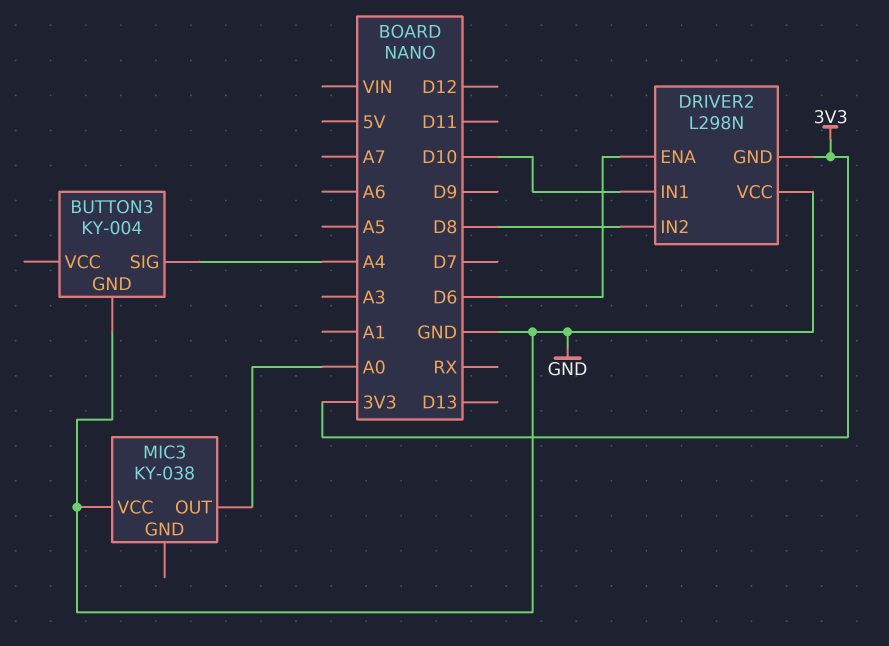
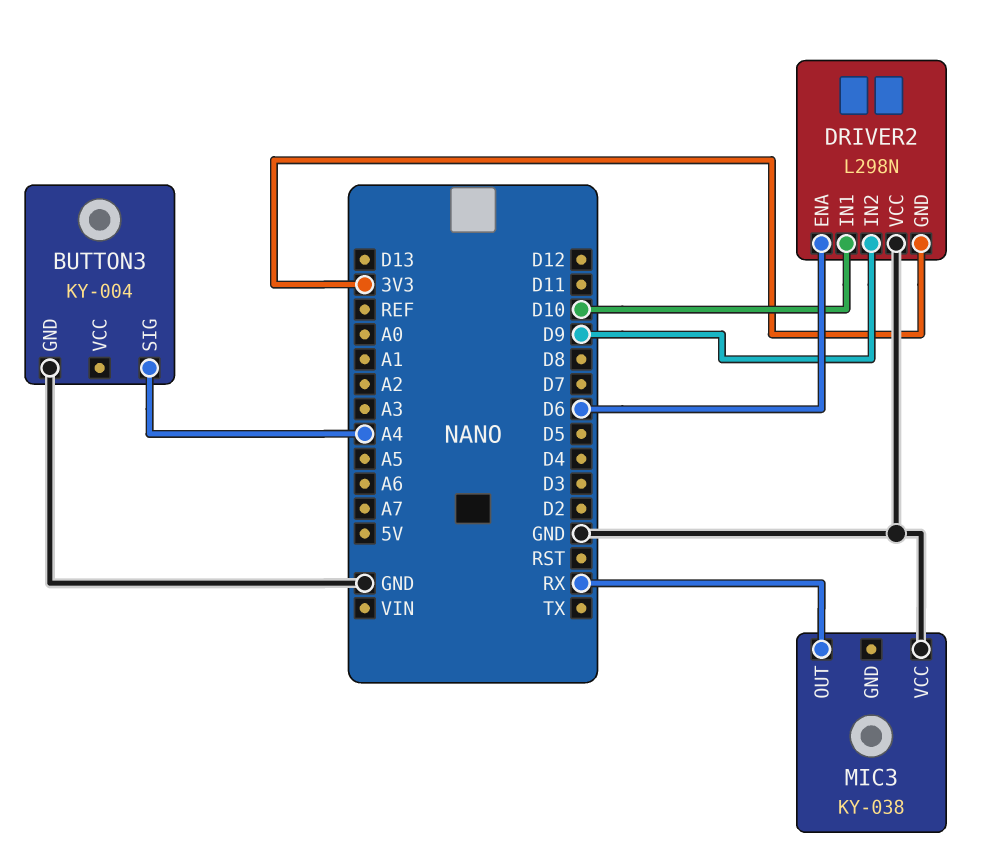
DRIVER2 pin IN2: D8 -> D9
MIC3 pin OUT: A0 -> RX

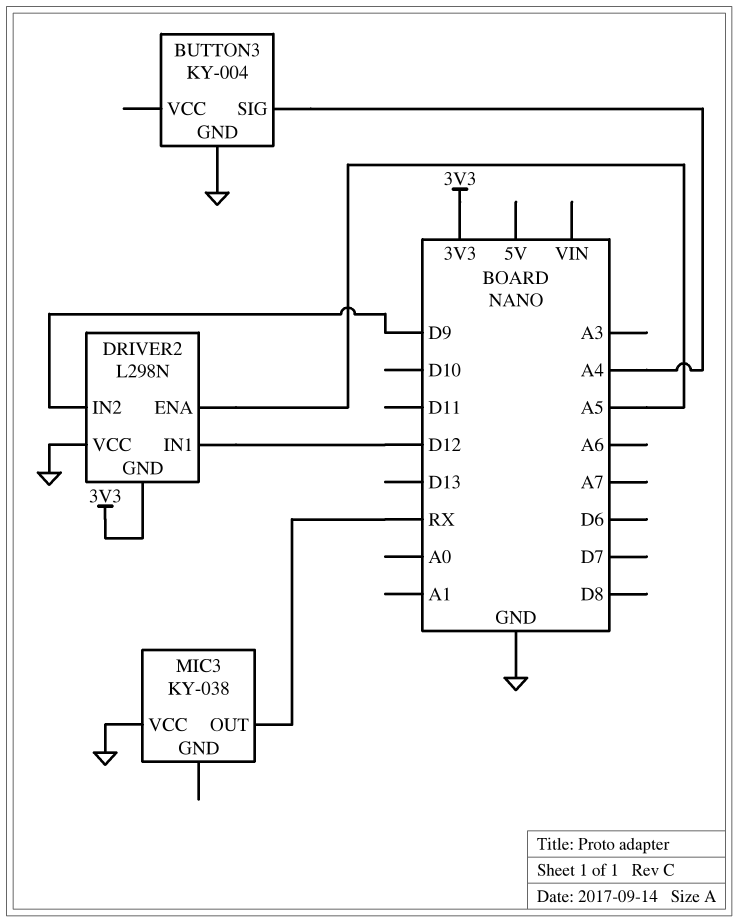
DRIVER2 pin ENA: D6 -> A5
DRIVER2 pin IN1: D10 -> D12

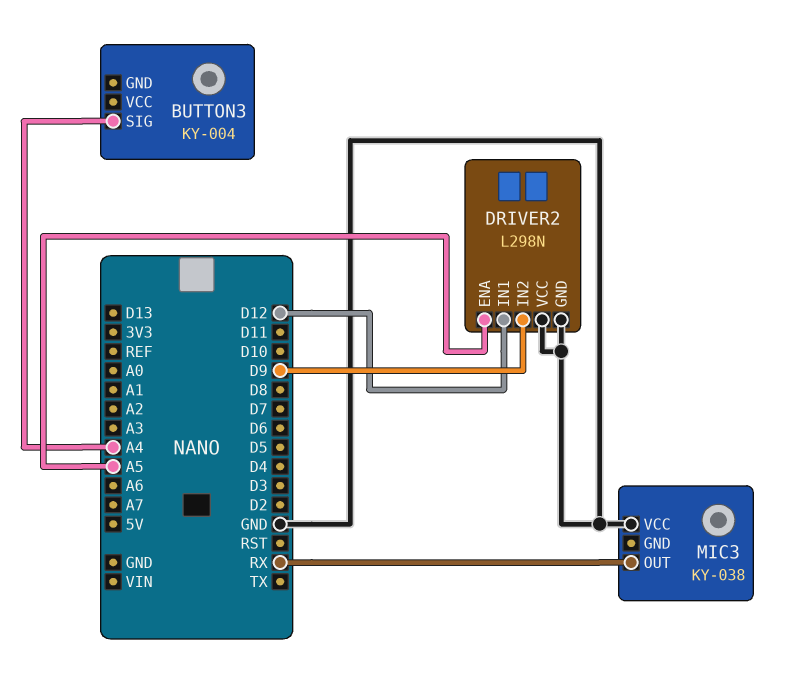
BUTTON3 pin GND: GND -> none
DRIVER2 pin GND: 3V3 -> GND

